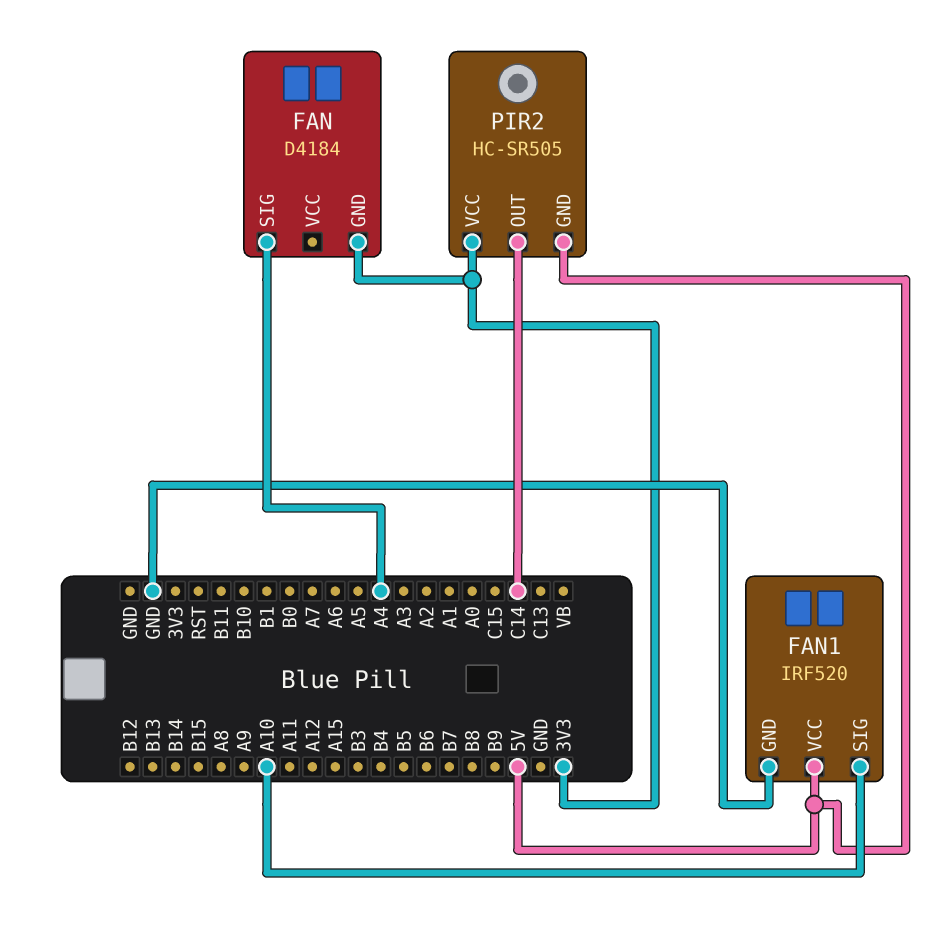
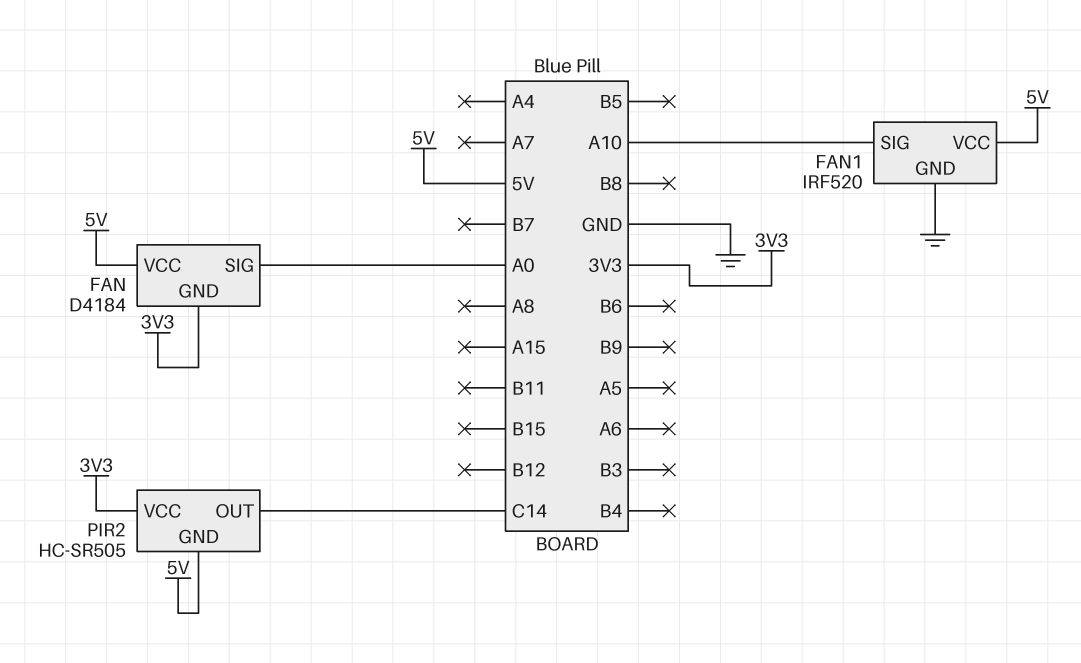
FAN pin SIG: A4 -> A0
FAN pin VCC: none -> 5V

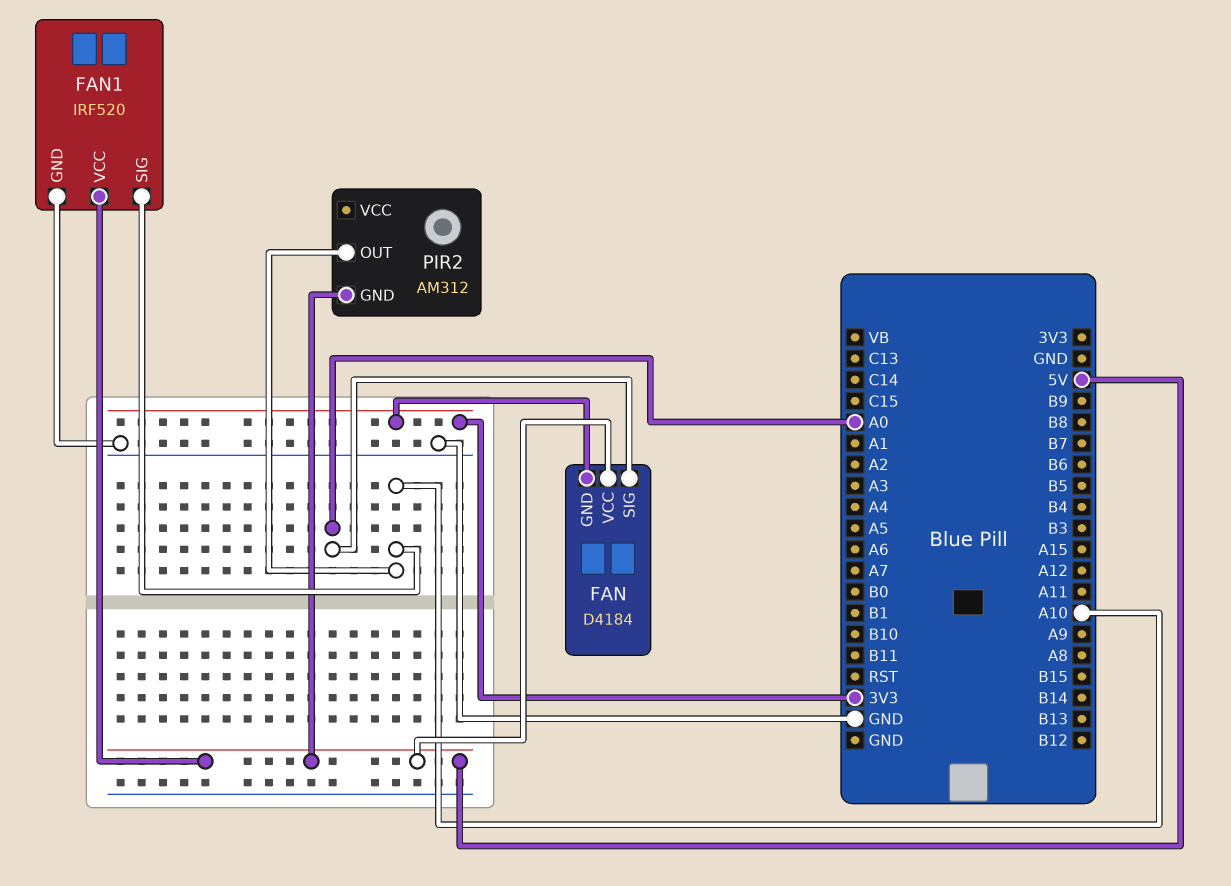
PIR2: HC-SR505 -> AM312
PIR2 pin OUT: C14 -> A10
PIR2 pin VCC: 3V3 -> none

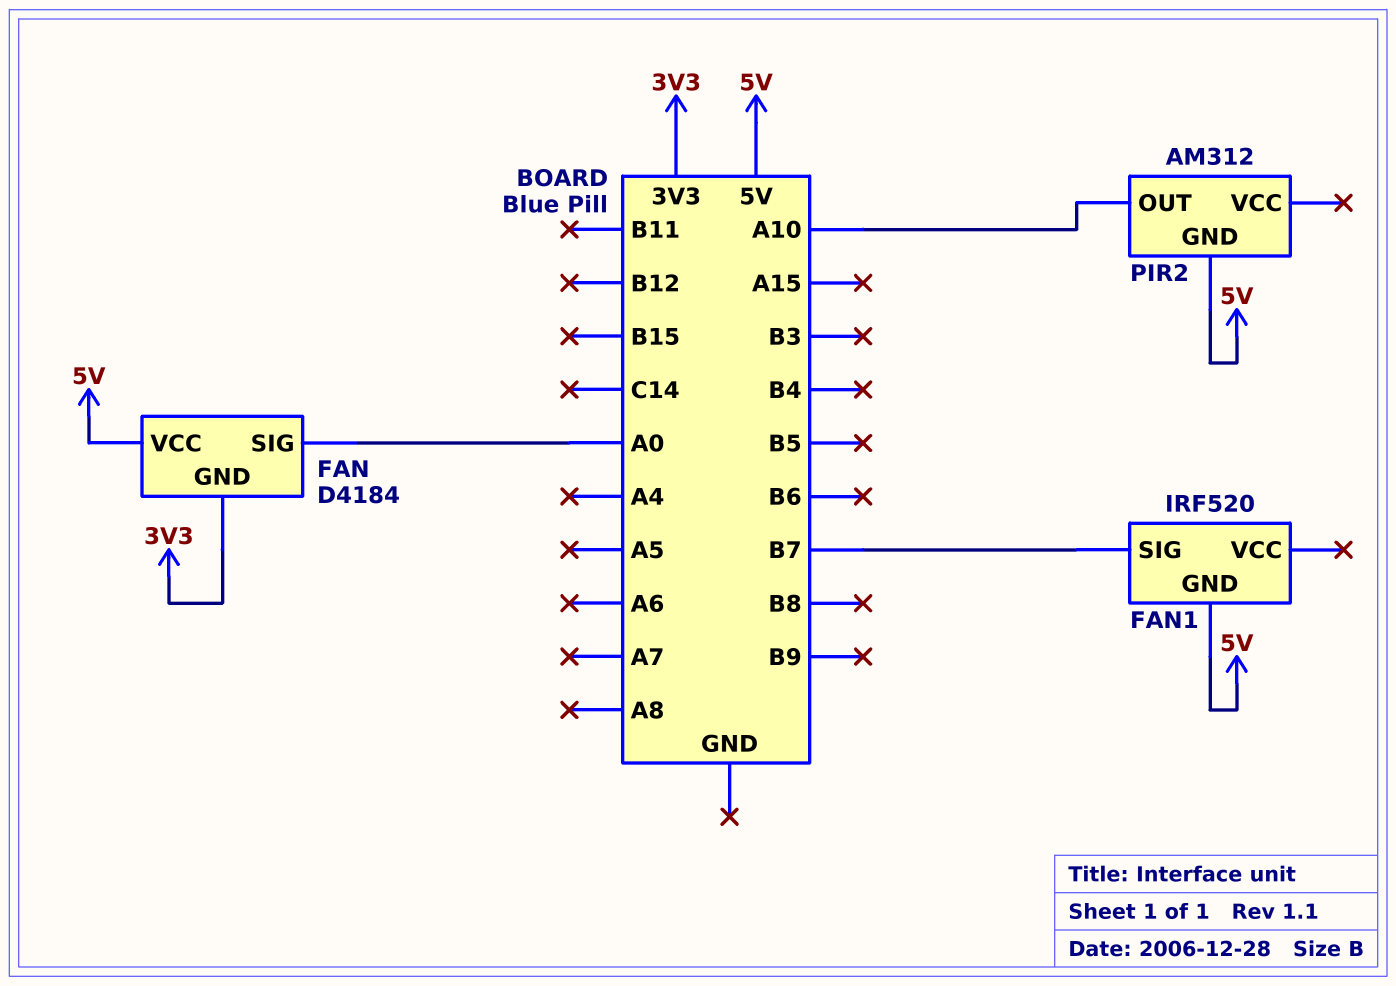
FAN1 pin GND: GND -> 5V
FAN1 pin SIG: A10 -> B7
FAN1 pin VCC: 5V -> none

